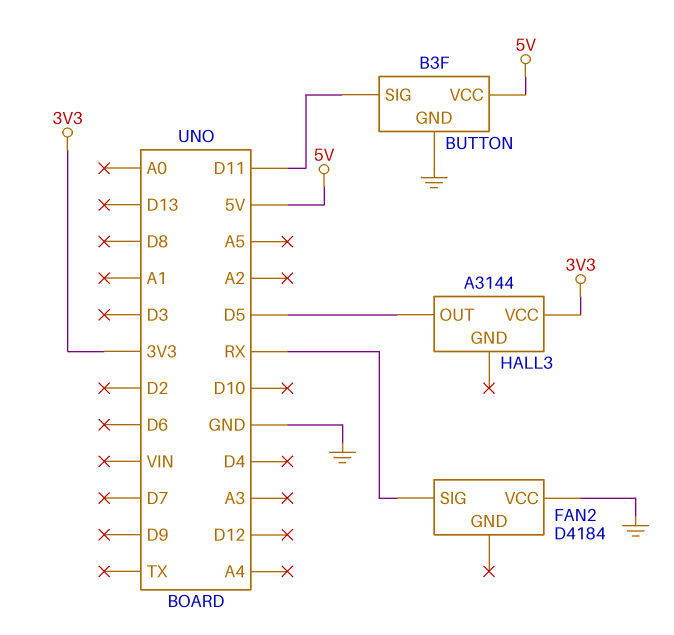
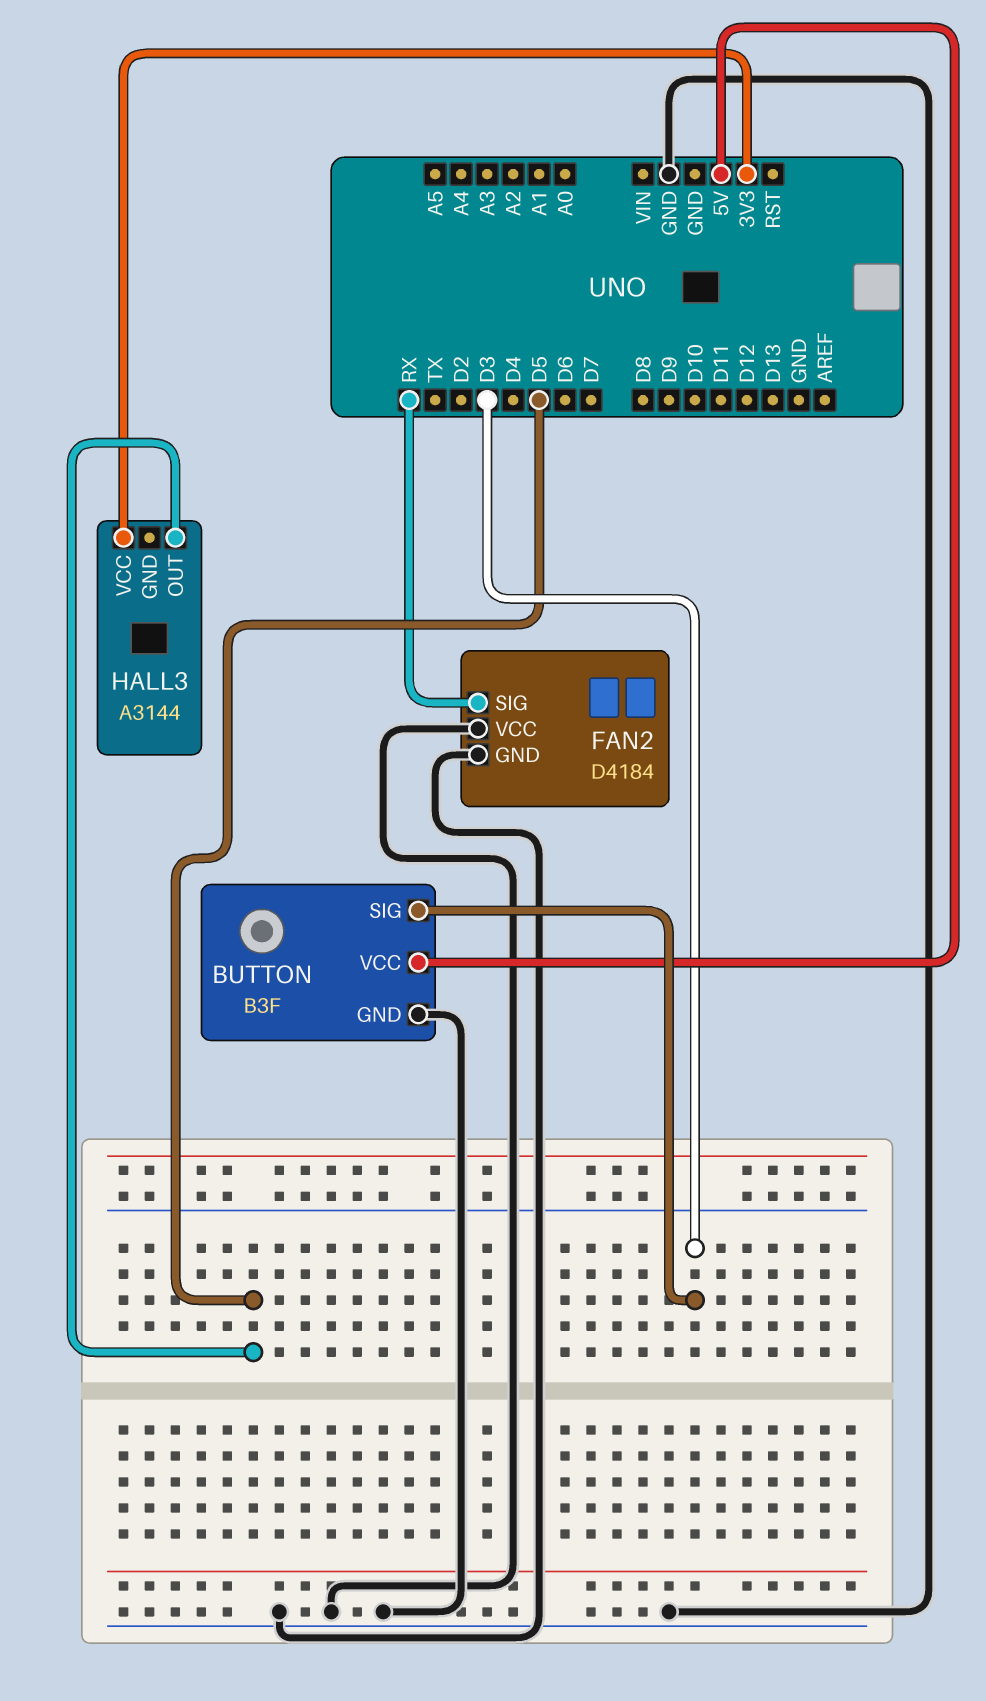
BUTTON pin SIG: D11 -> D3
FAN2 pin GND: none -> GND

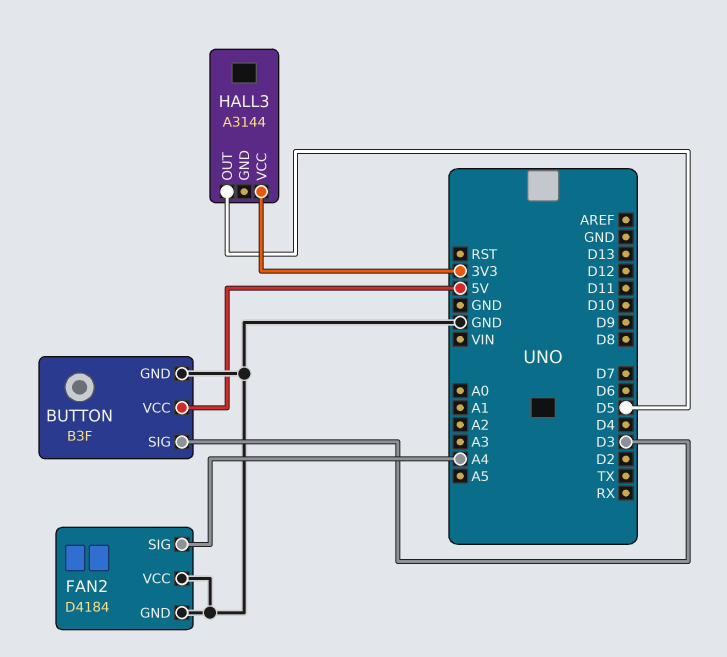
FAN2 pin SIG: RX -> A4

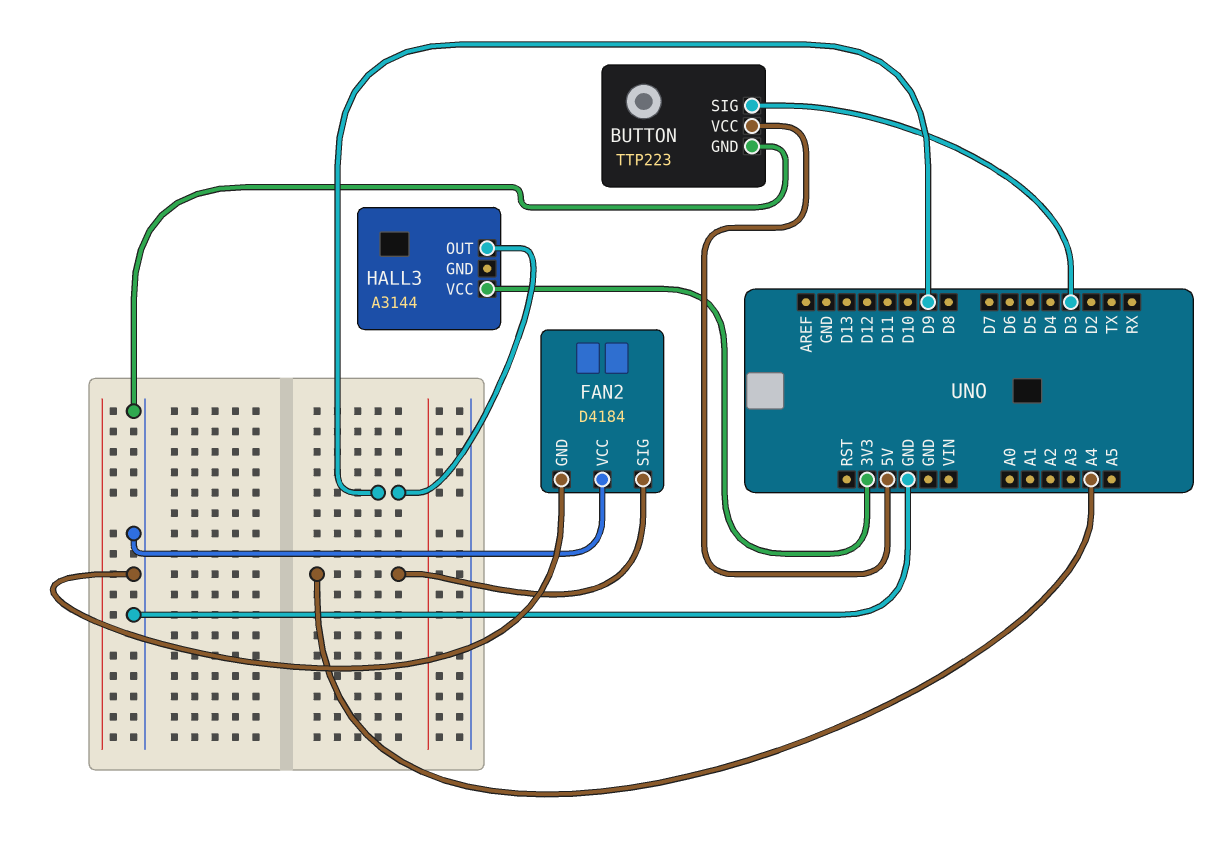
BUTTON: B3F -> TTP223
HALL3 pin OUT: D5 -> D9

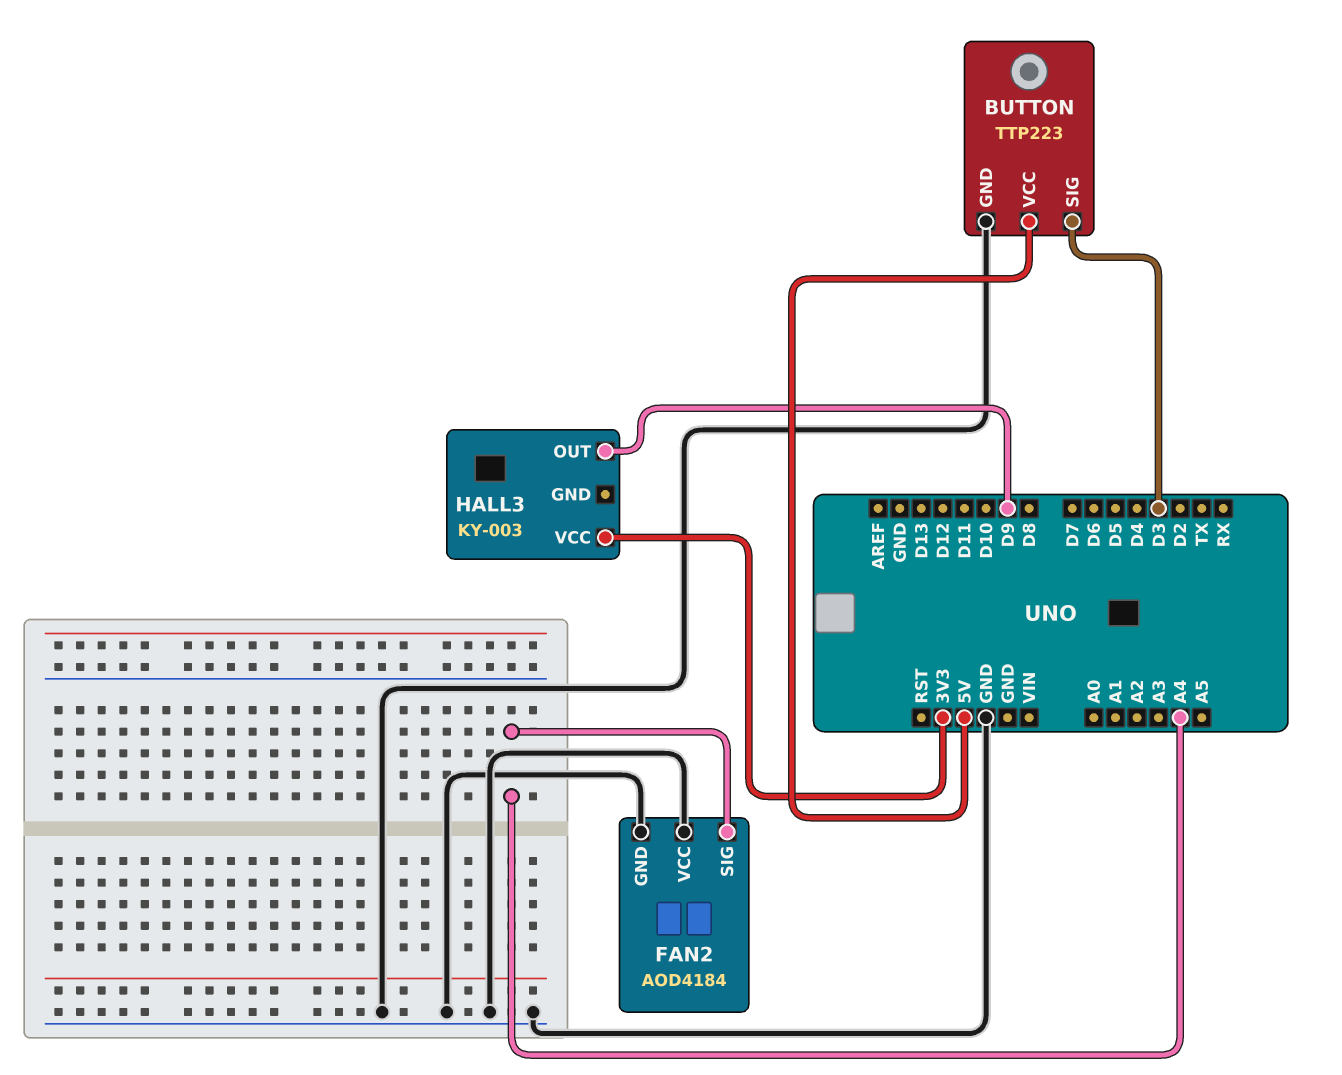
FAN2: D4184 -> AOD4184
HALL3: A3144 -> KY-003

